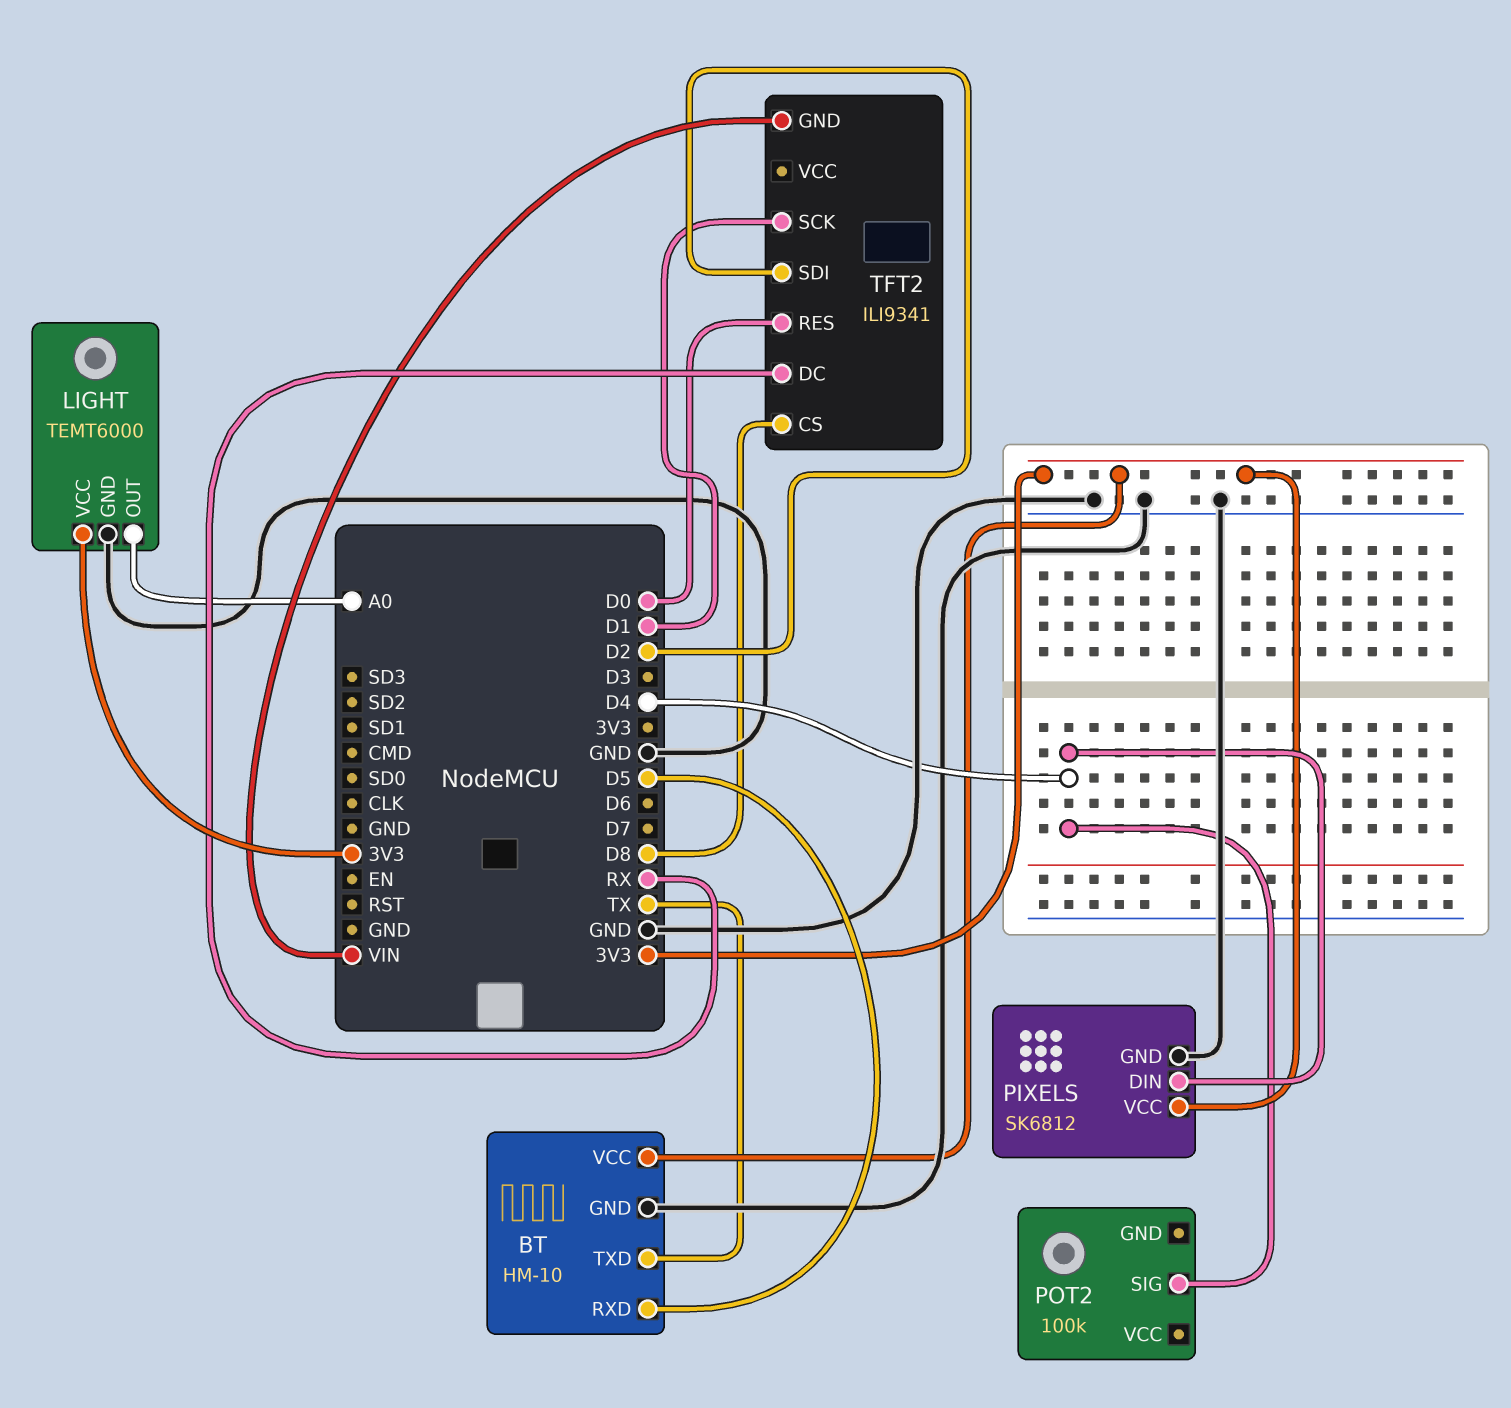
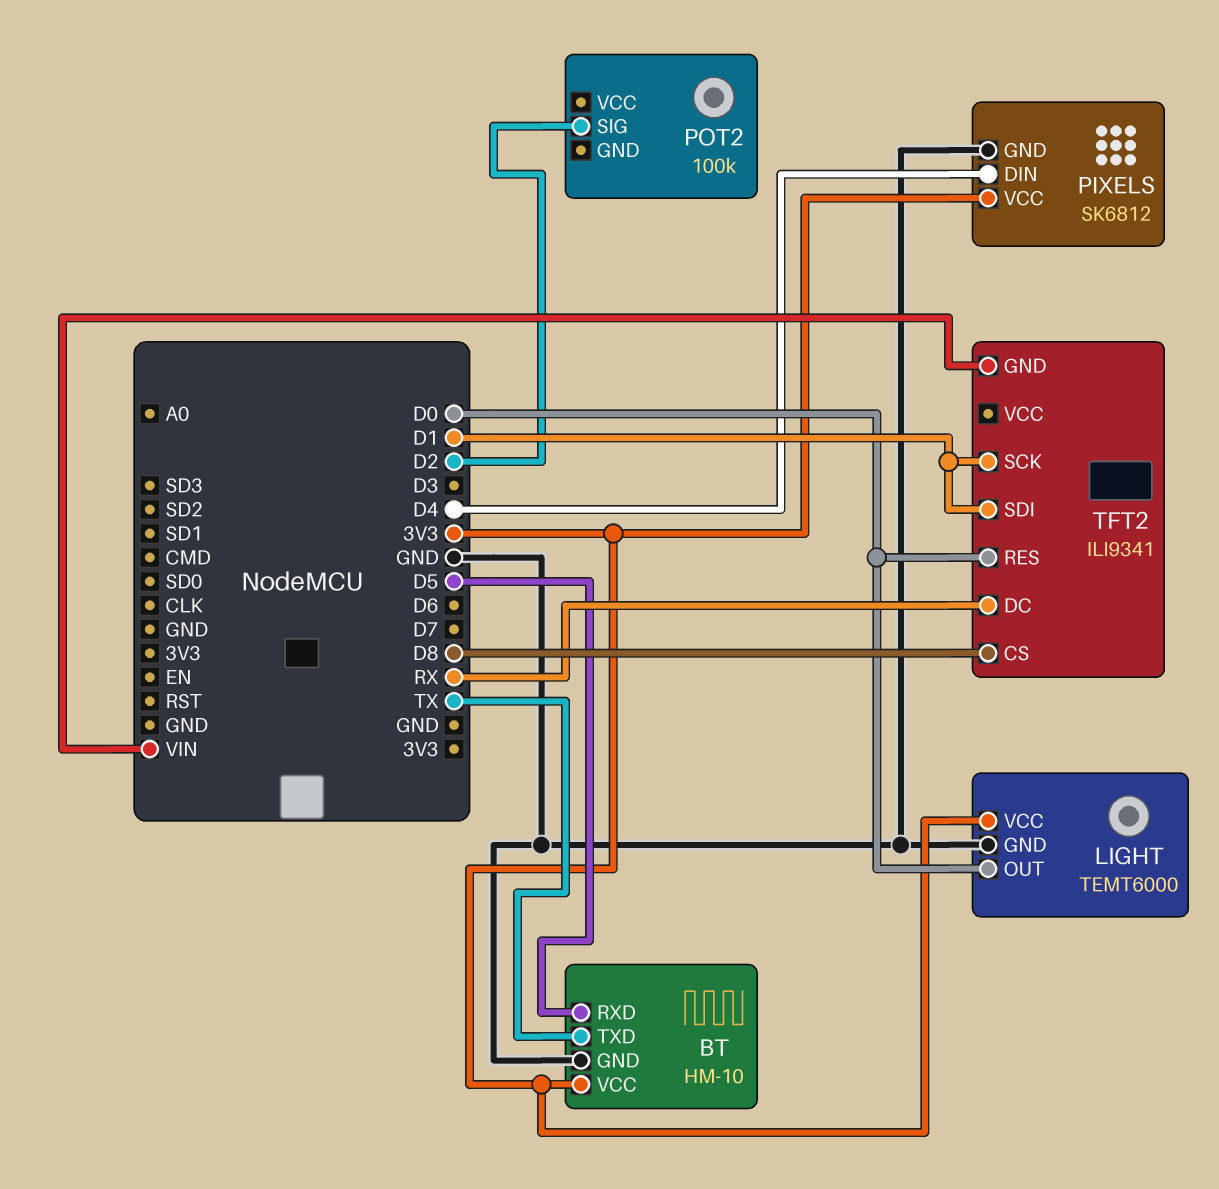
LIGHT pin OUT: A0 -> D0
POT2 pin SIG: D4 -> D2
TFT2 pin SDI: D2 -> D1

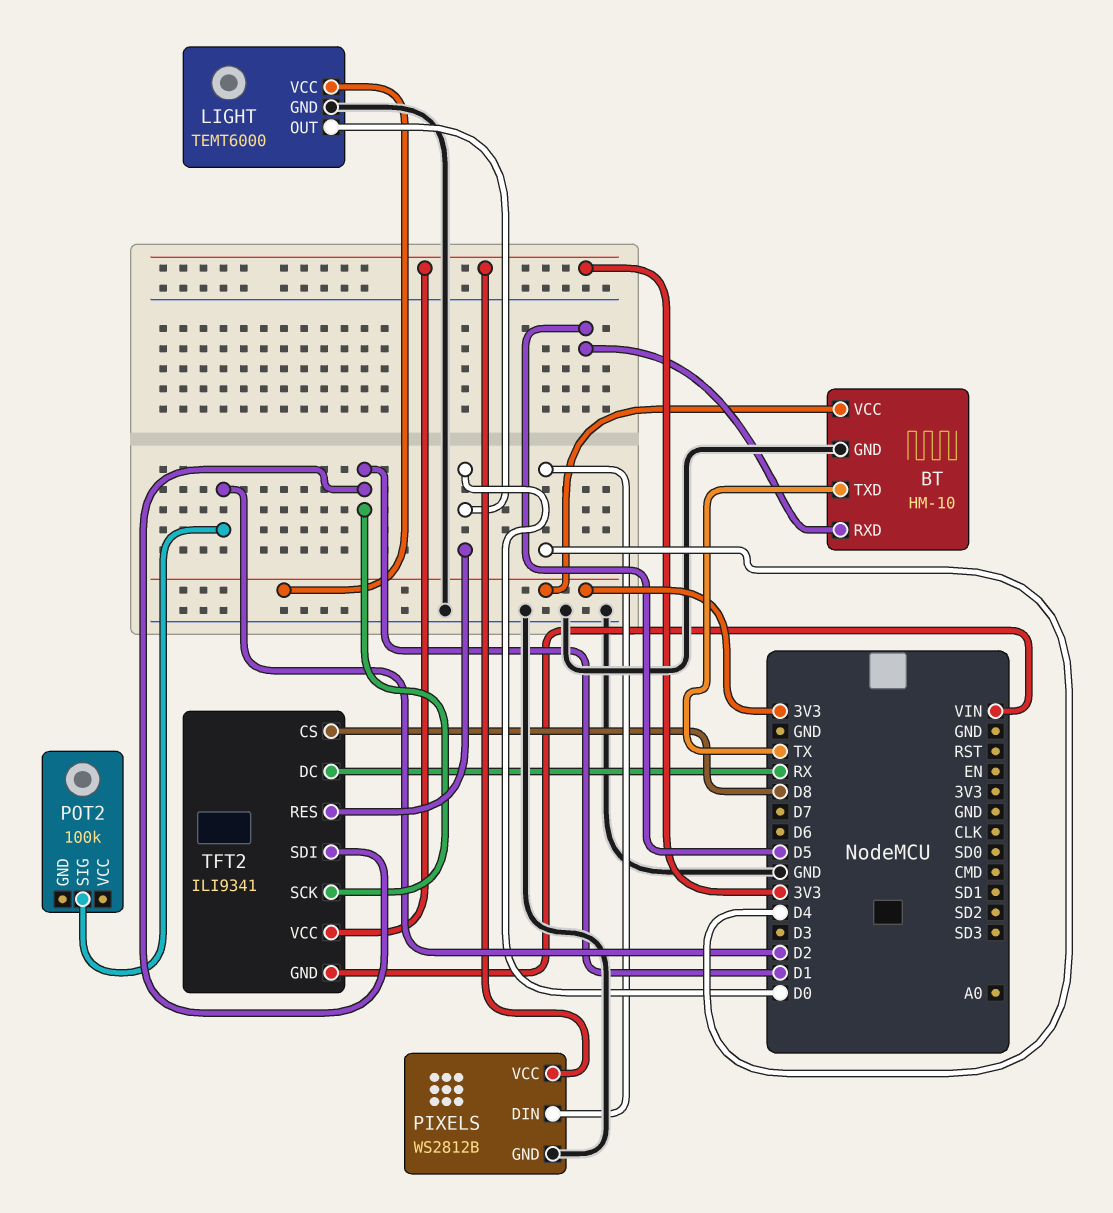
PIXELS: SK6812 -> WS2812B
TFT2 pin VCC: none -> 3V3

